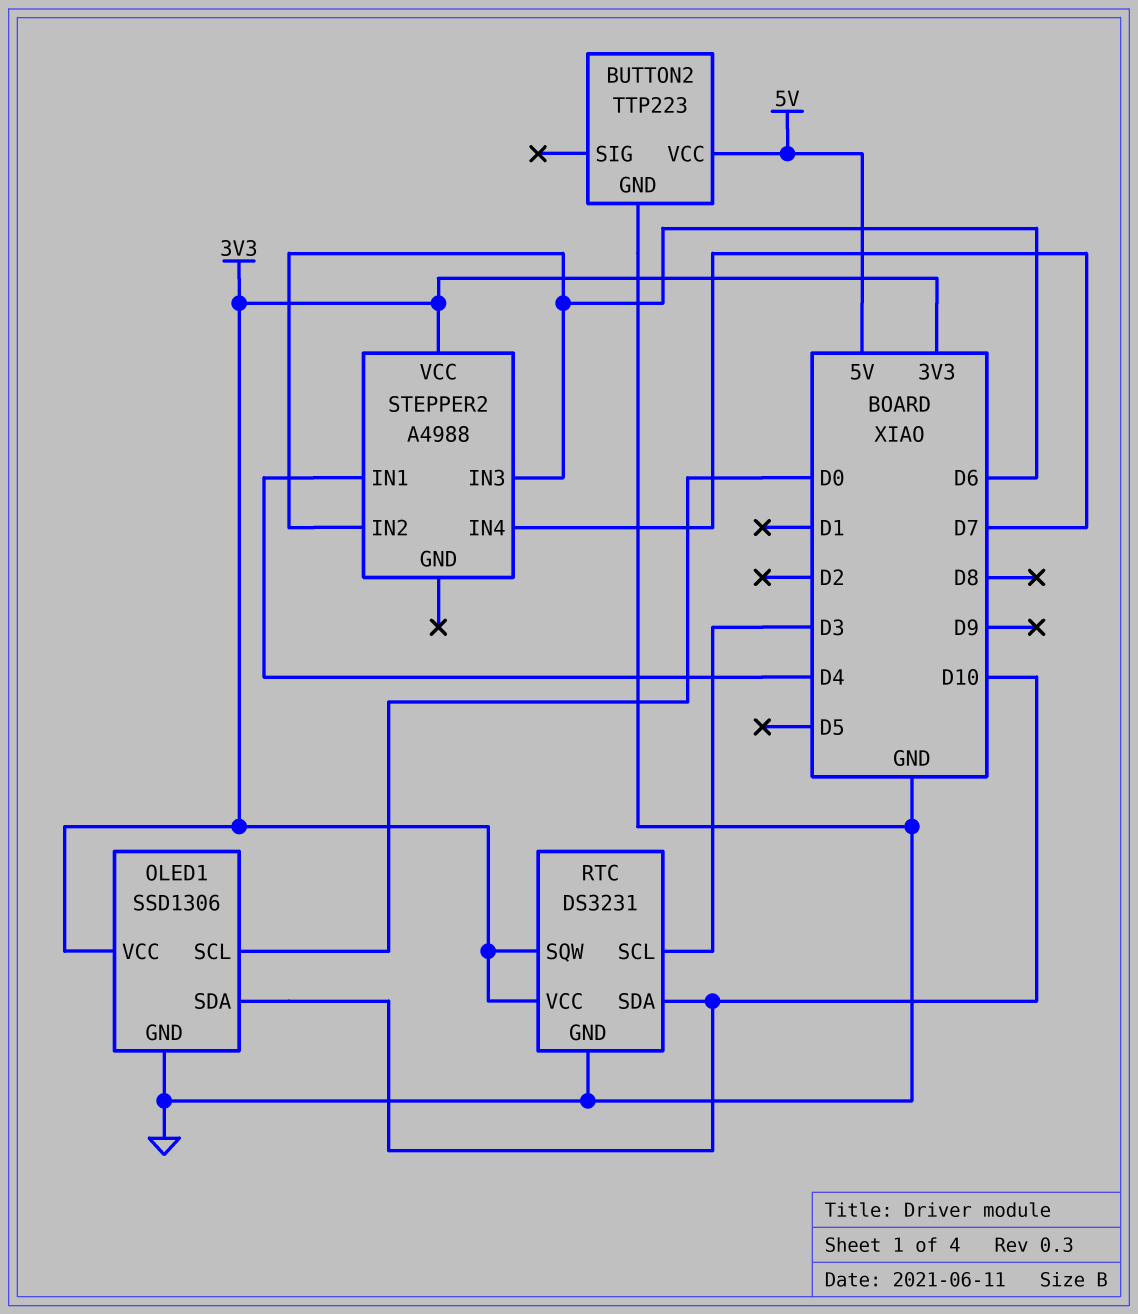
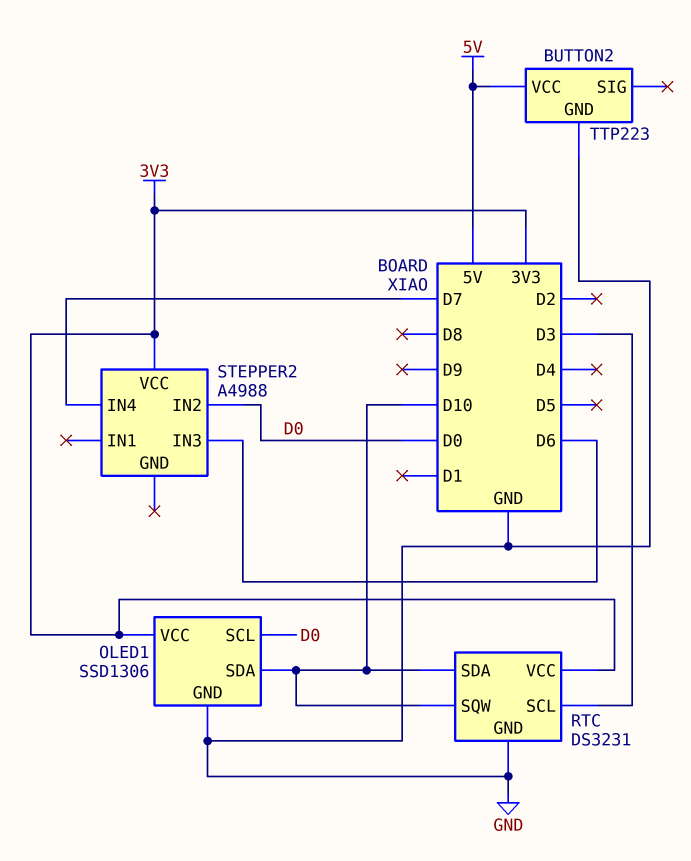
RTC pin SQW: 3V3 -> D10
STEPPER2 pin IN1: D4 -> none
STEPPER2 pin IN2: D6 -> D0

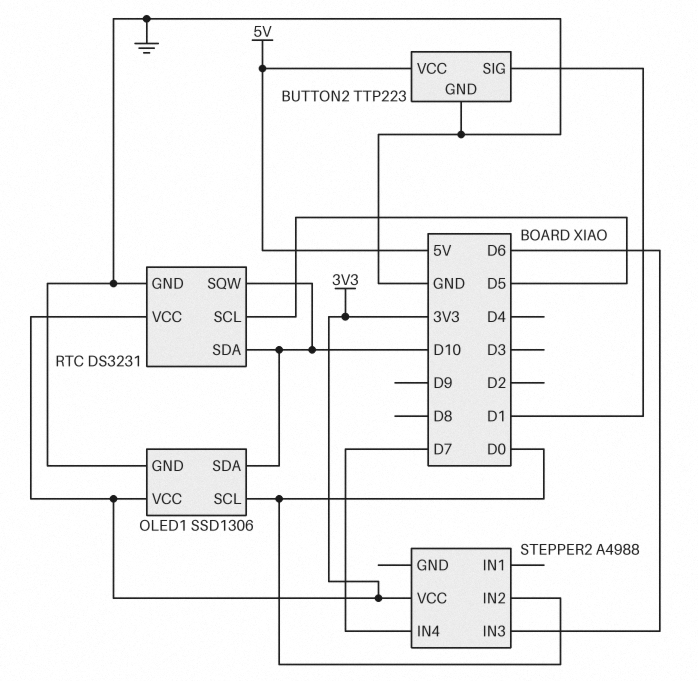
BUTTON2 pin SIG: none -> D1
RTC pin SCL: D3 -> D5

